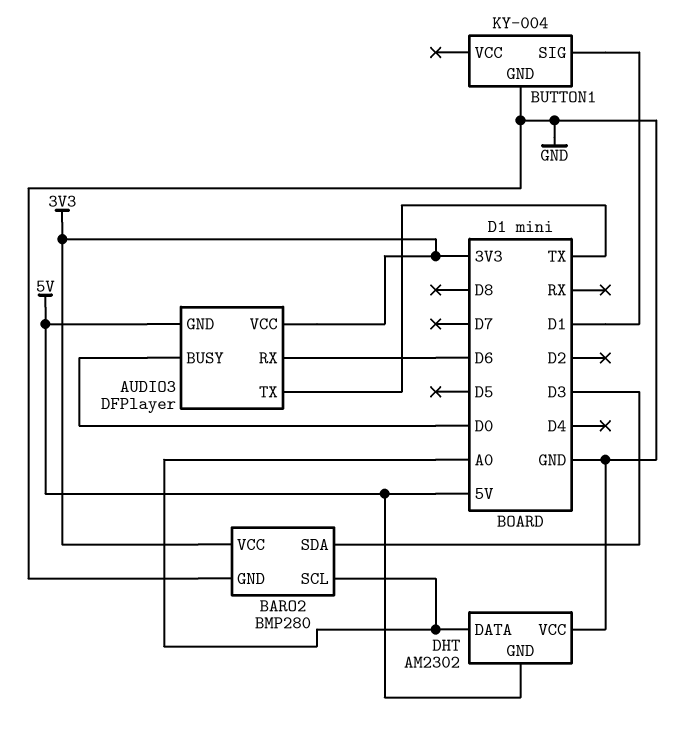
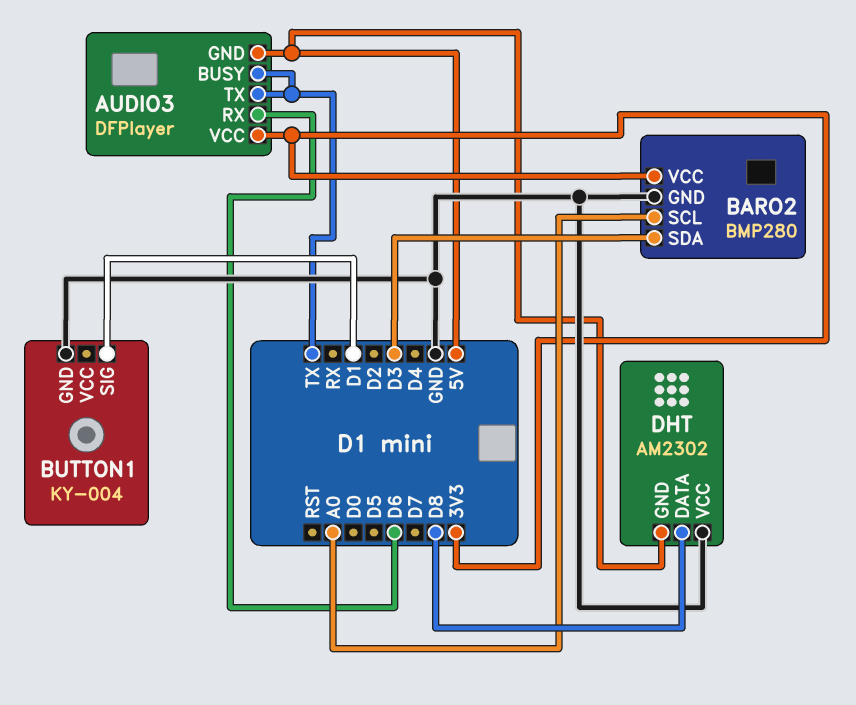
AUDIO3 pin BUSY: D0 -> TX
DHT pin DATA: A0 -> D8

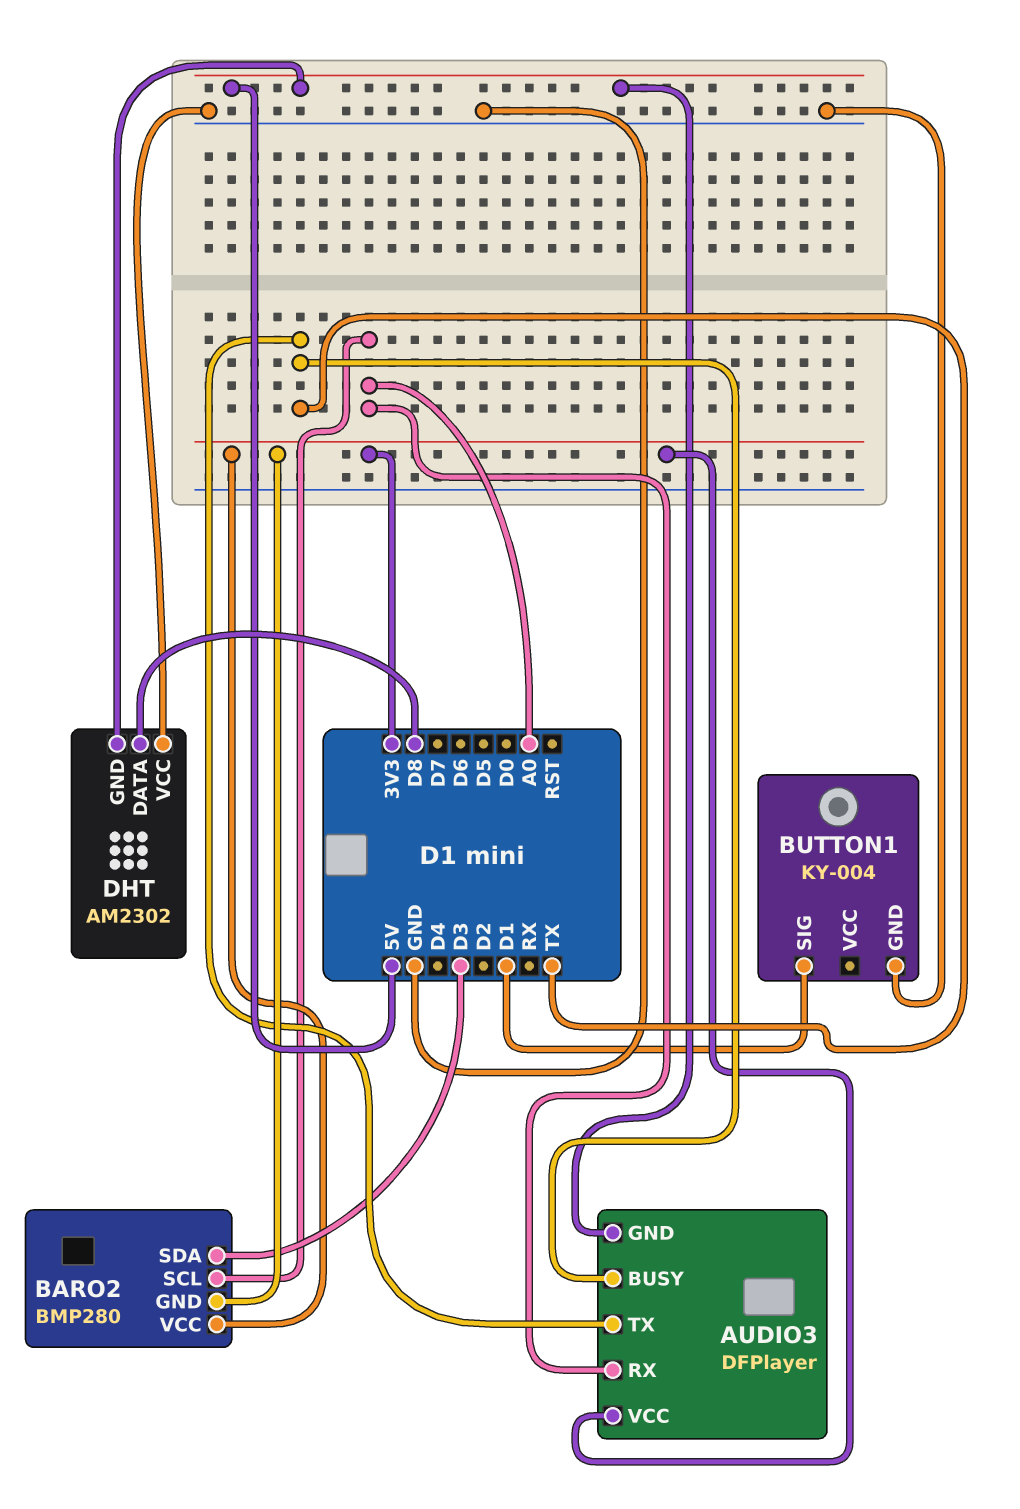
AUDIO3 pin RX: D6 -> A0
BARO2 pin GND: GND -> 3V3

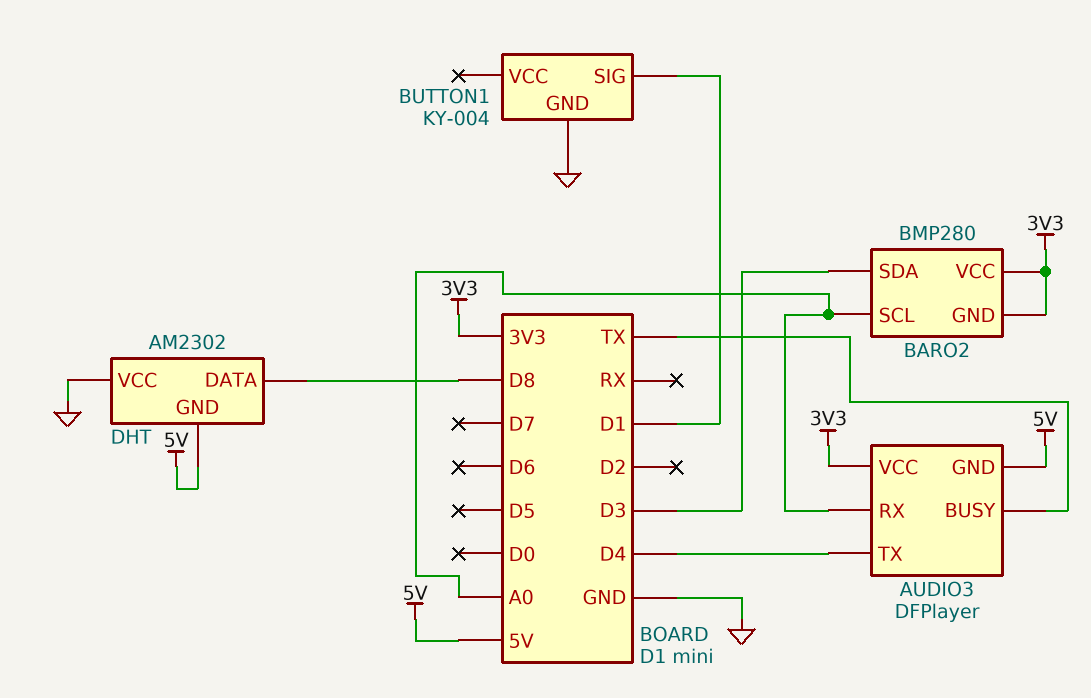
AUDIO3 pin TX: TX -> D4

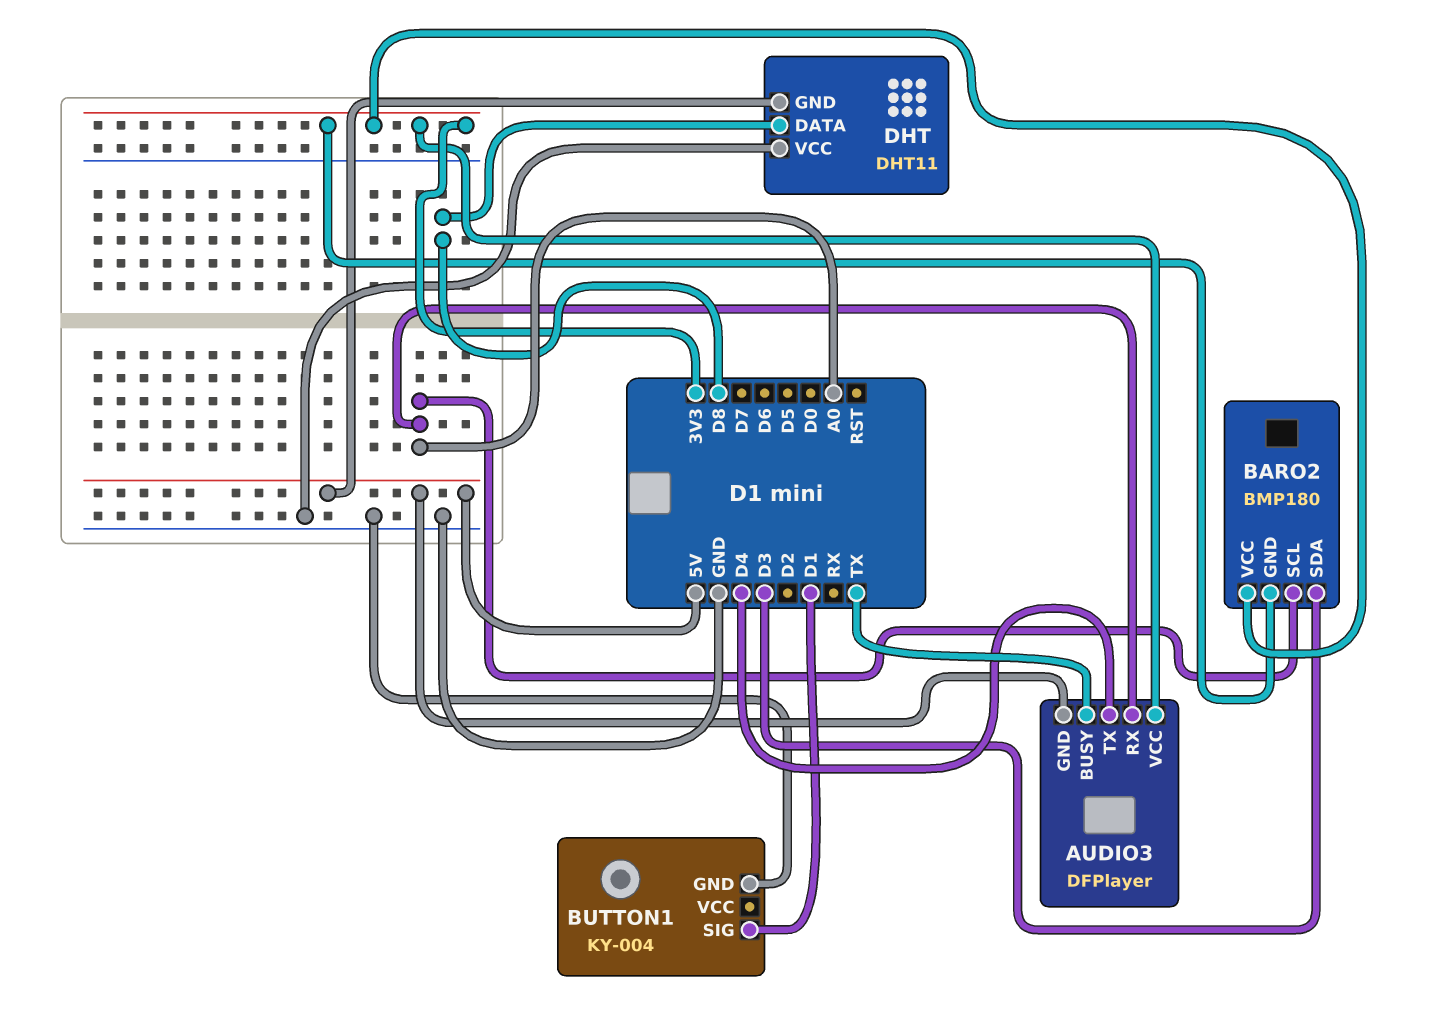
BARO2: BMP280 -> BMP180
DHT: AM2302 -> DHT11

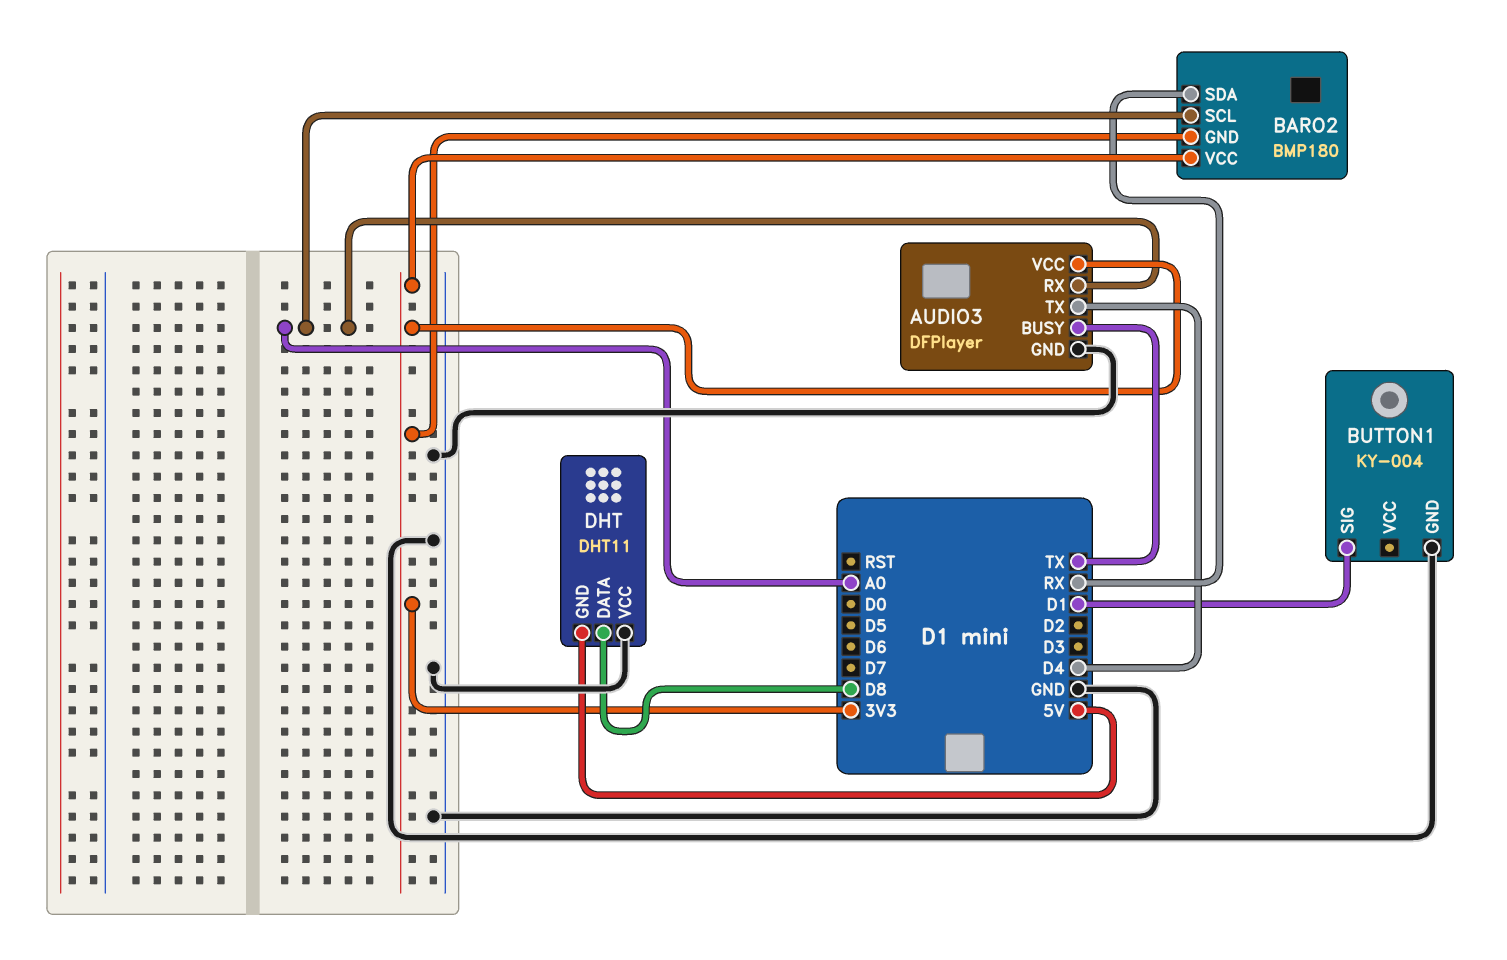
AUDIO3 pin GND: 5V -> GND
BARO2 pin SDA: D3 -> RX

